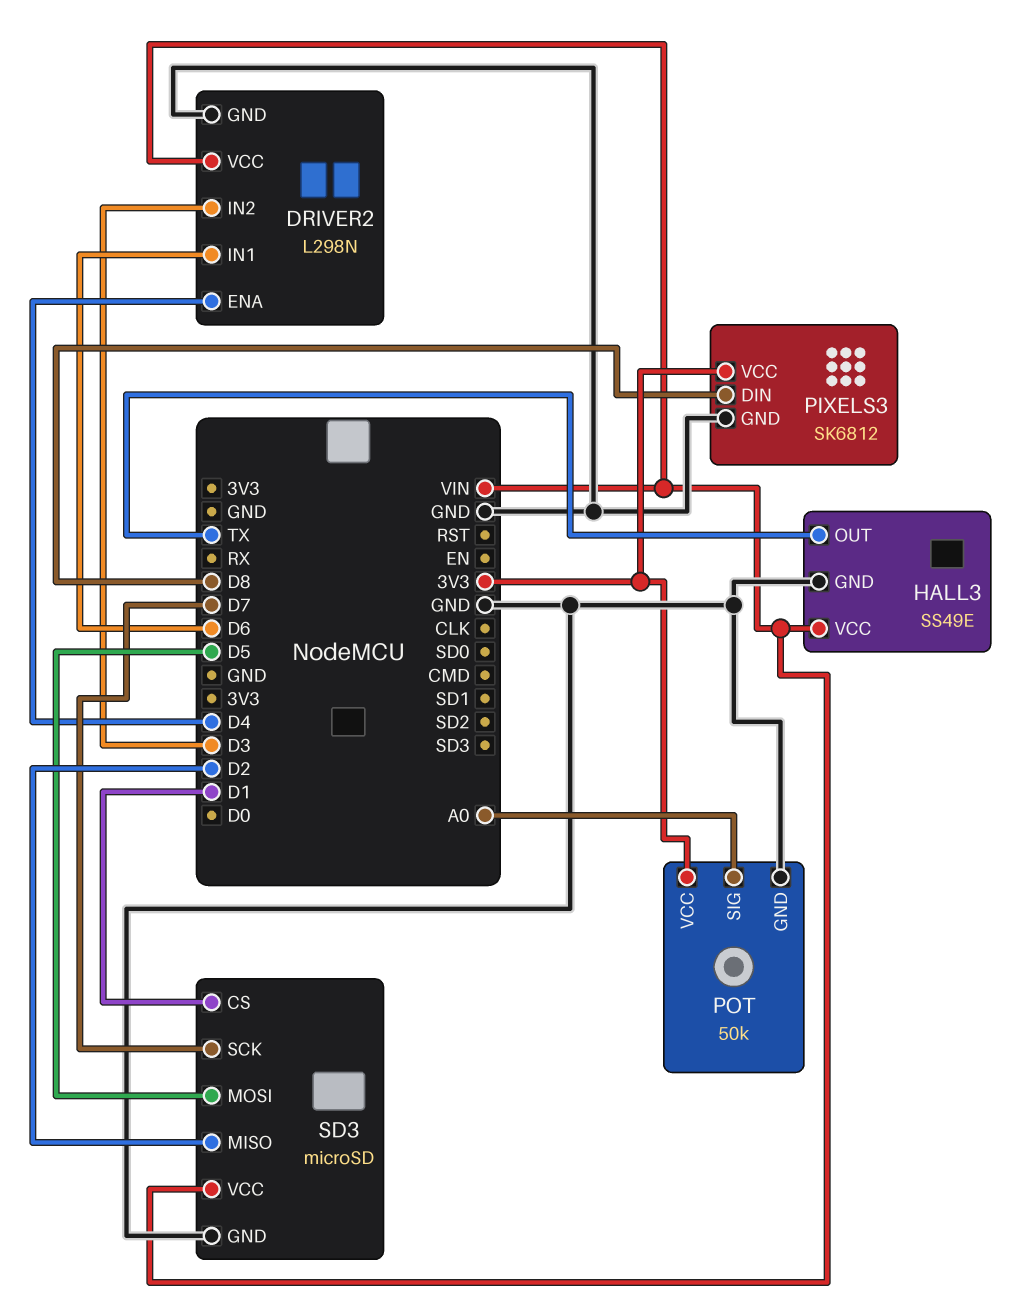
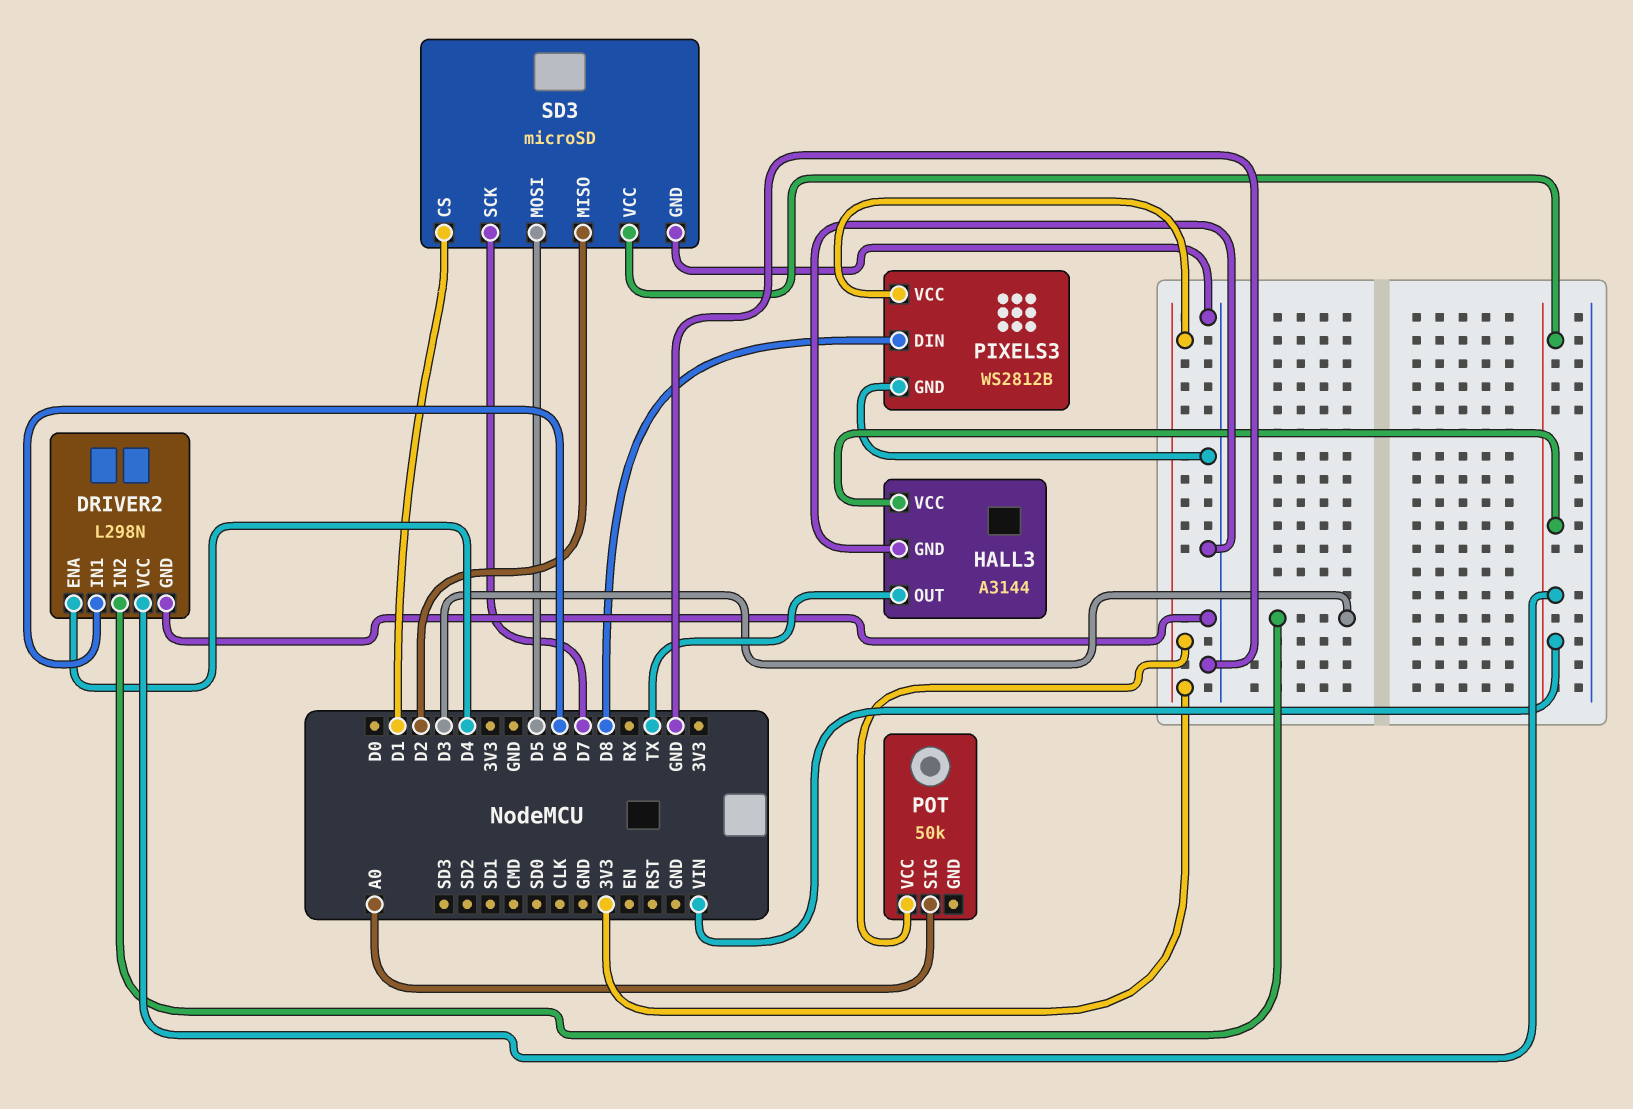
HALL3: SS49E -> A3144
PIXELS3: SK6812 -> WS2812B
POT pin GND: GND -> none

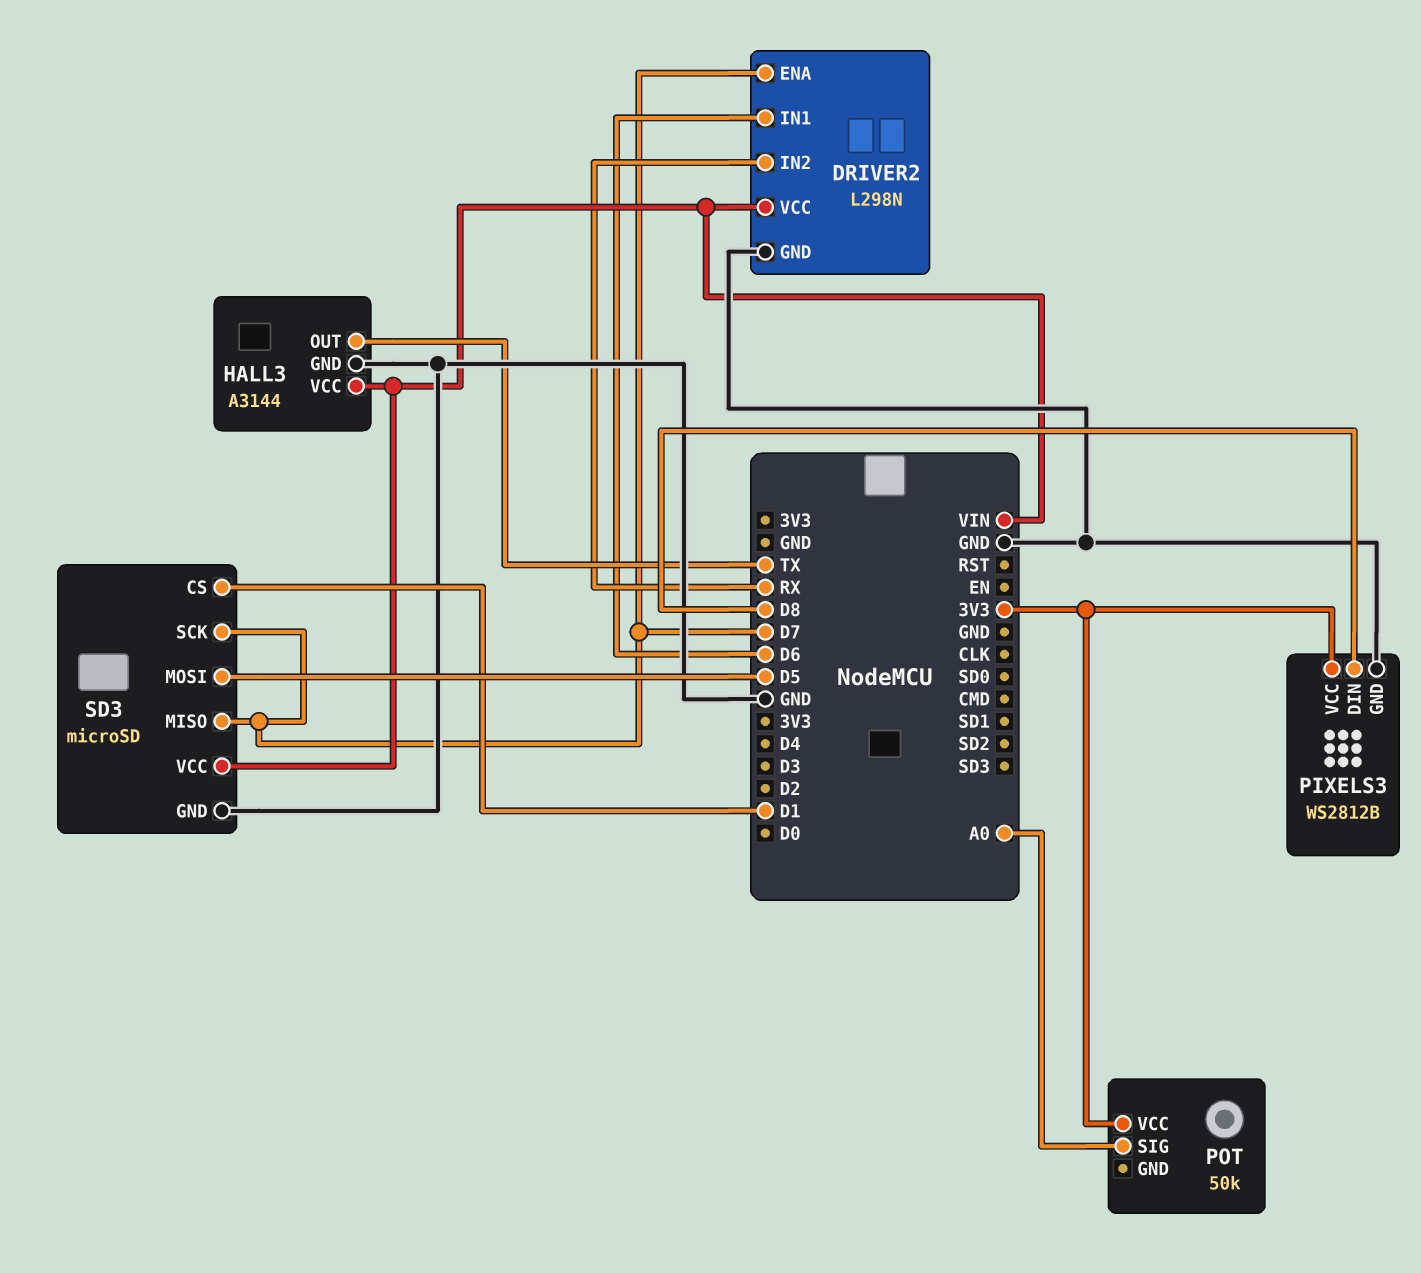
DRIVER2 pin ENA: D4 -> D7
DRIVER2 pin IN2: D3 -> RX
SD3 pin MISO: D2 -> D7

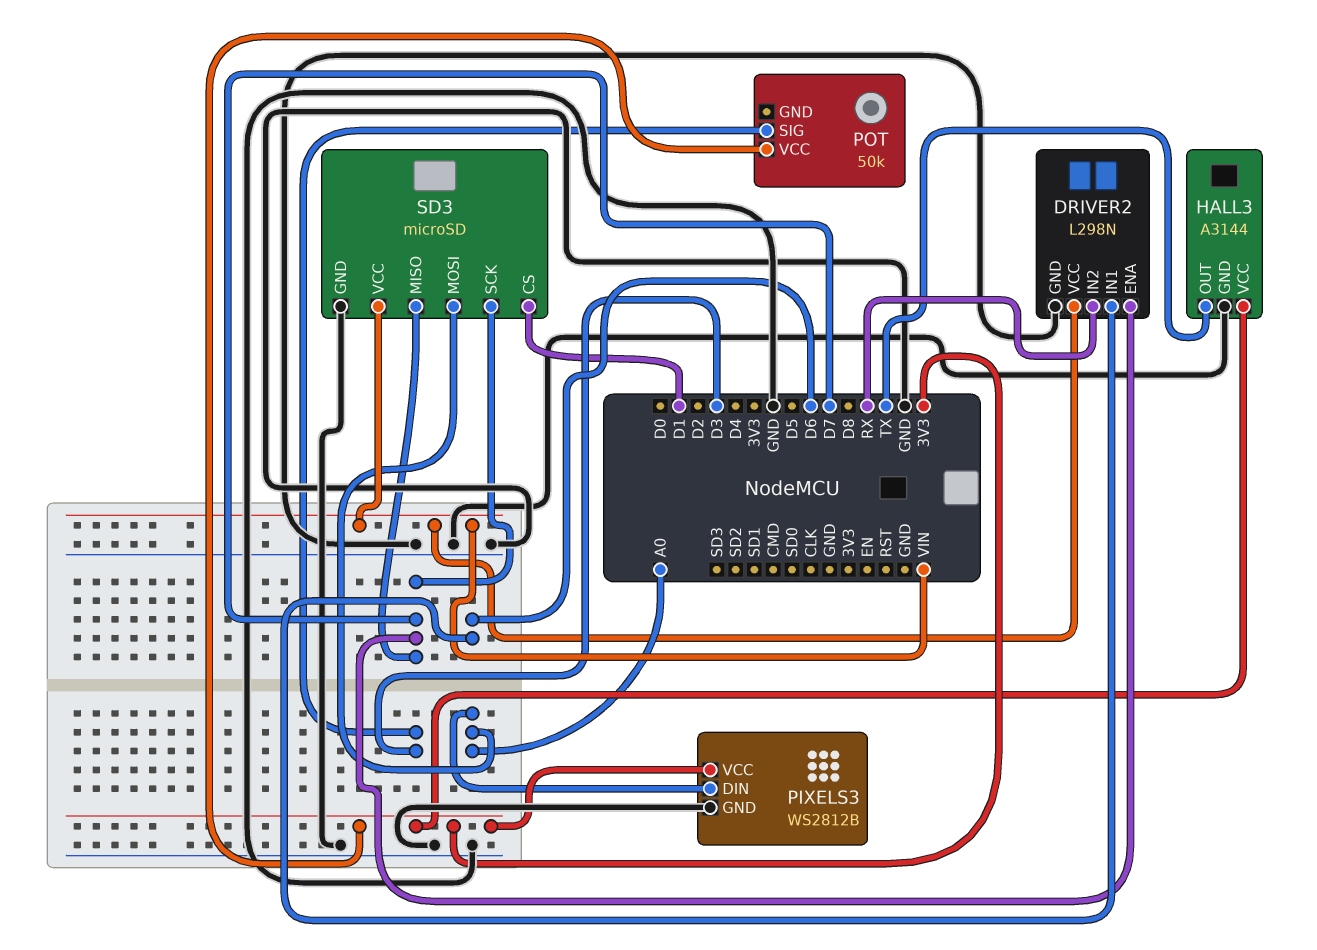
HALL3 pin VCC: VIN -> 3V3
PIXELS3 pin DIN: D8 -> A0
POT pin SIG: A0 -> D3
SD3 pin MOSI: D5 -> A0

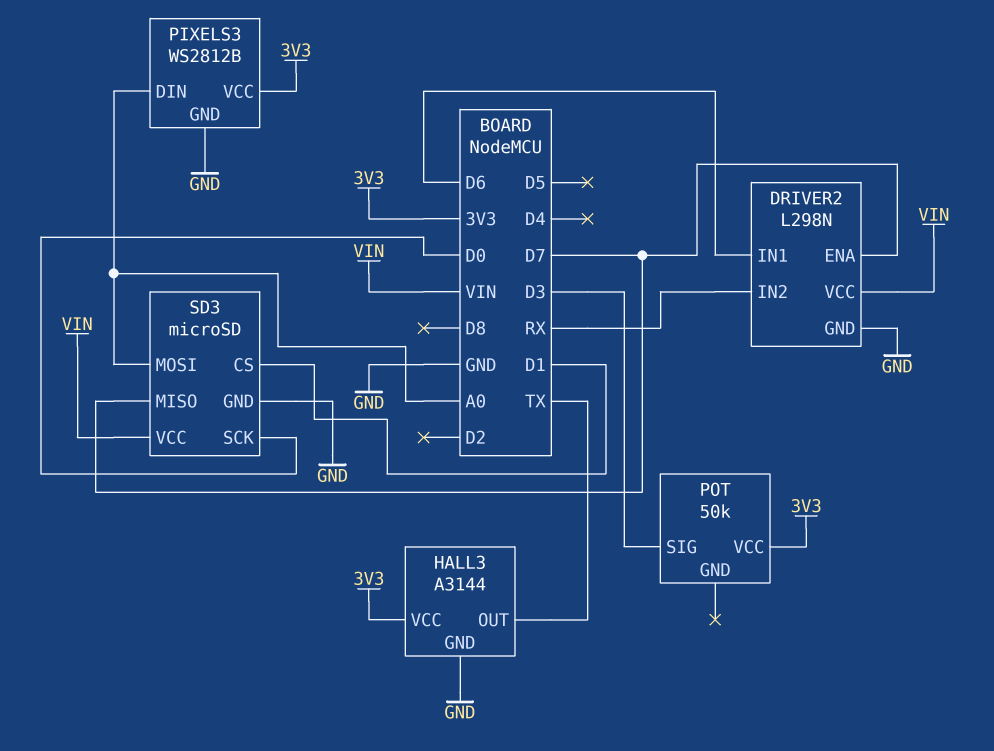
SD3 pin SCK: D7 -> D0

